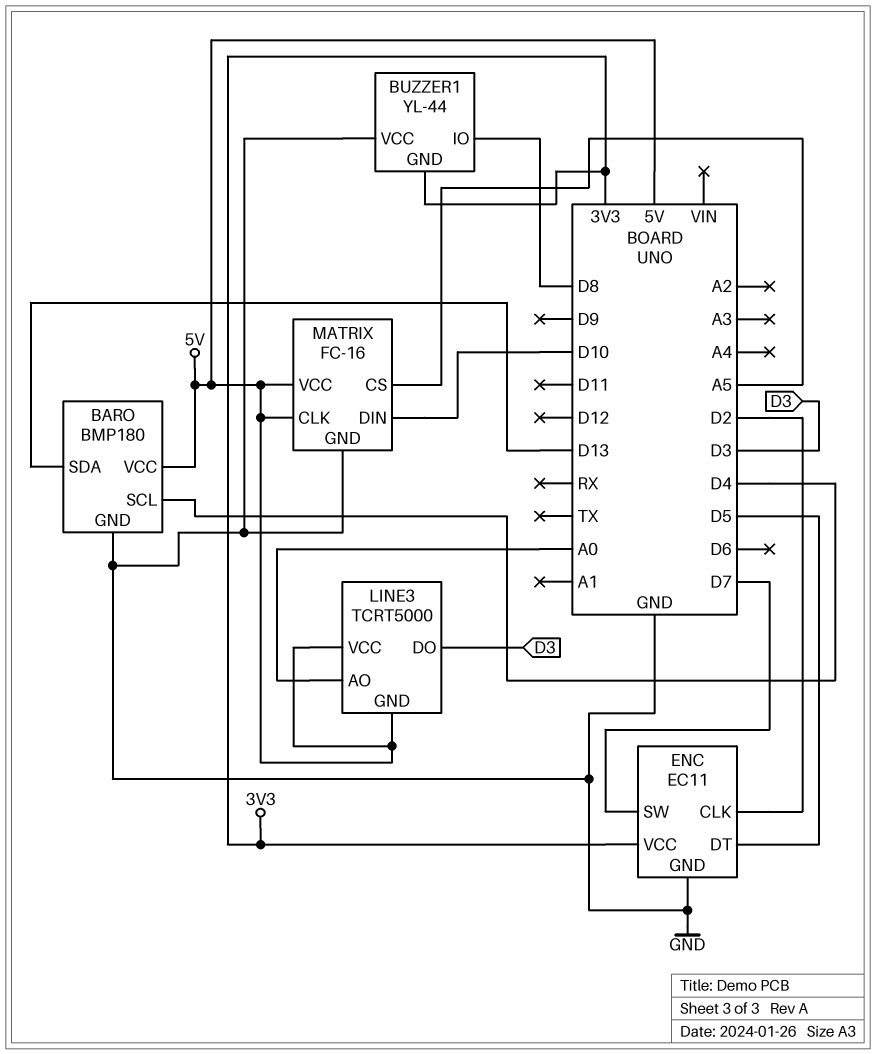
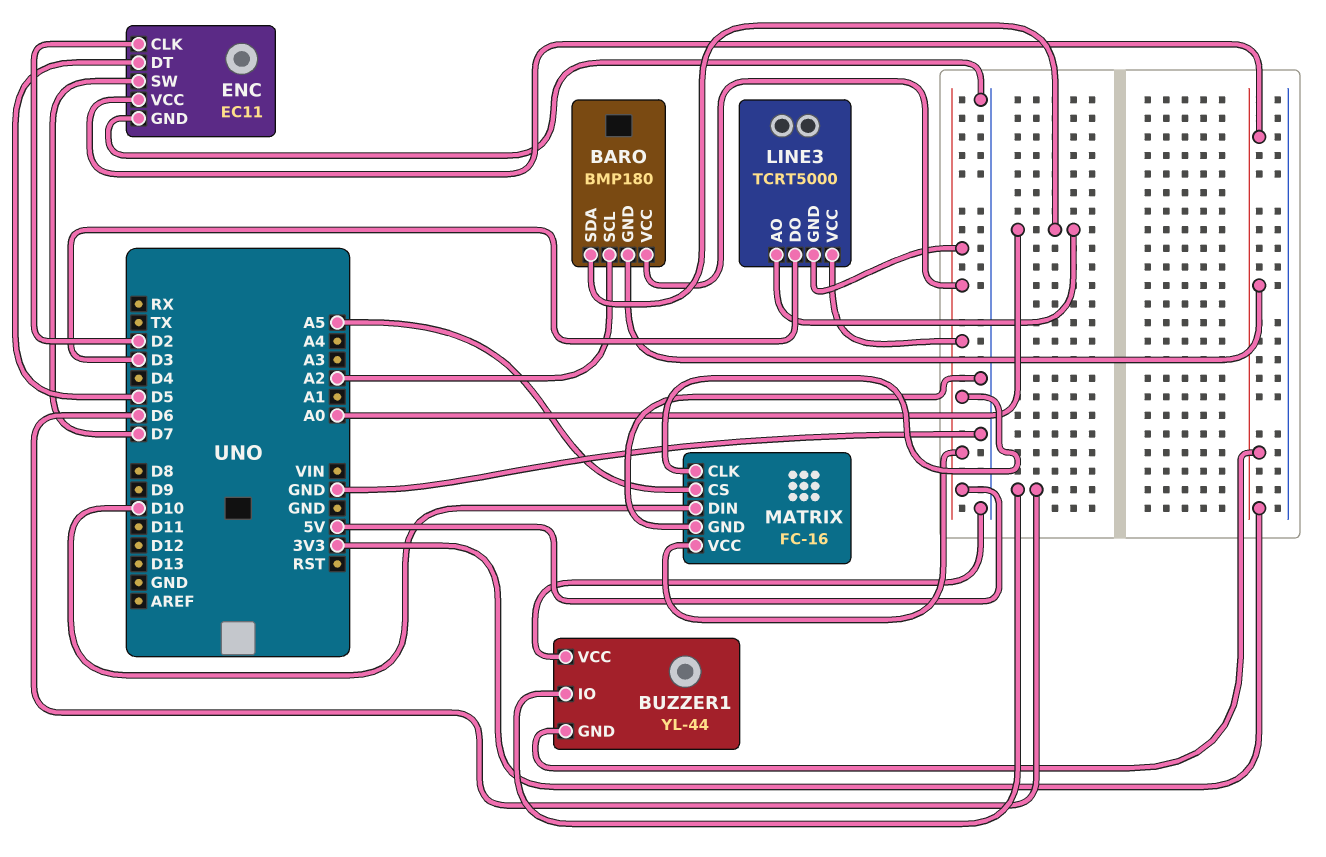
BARO pin GND: GND -> 3V3
BARO pin SCL: D4 -> A2
BARO pin SDA: D13 -> A0
BUZZER1 pin IO: D8 -> D6

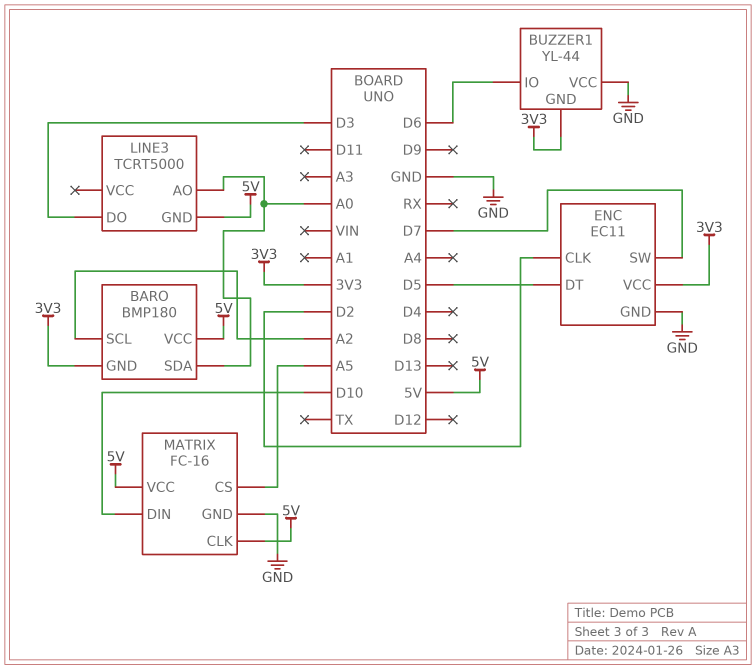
LINE3 pin VCC: 5V -> none

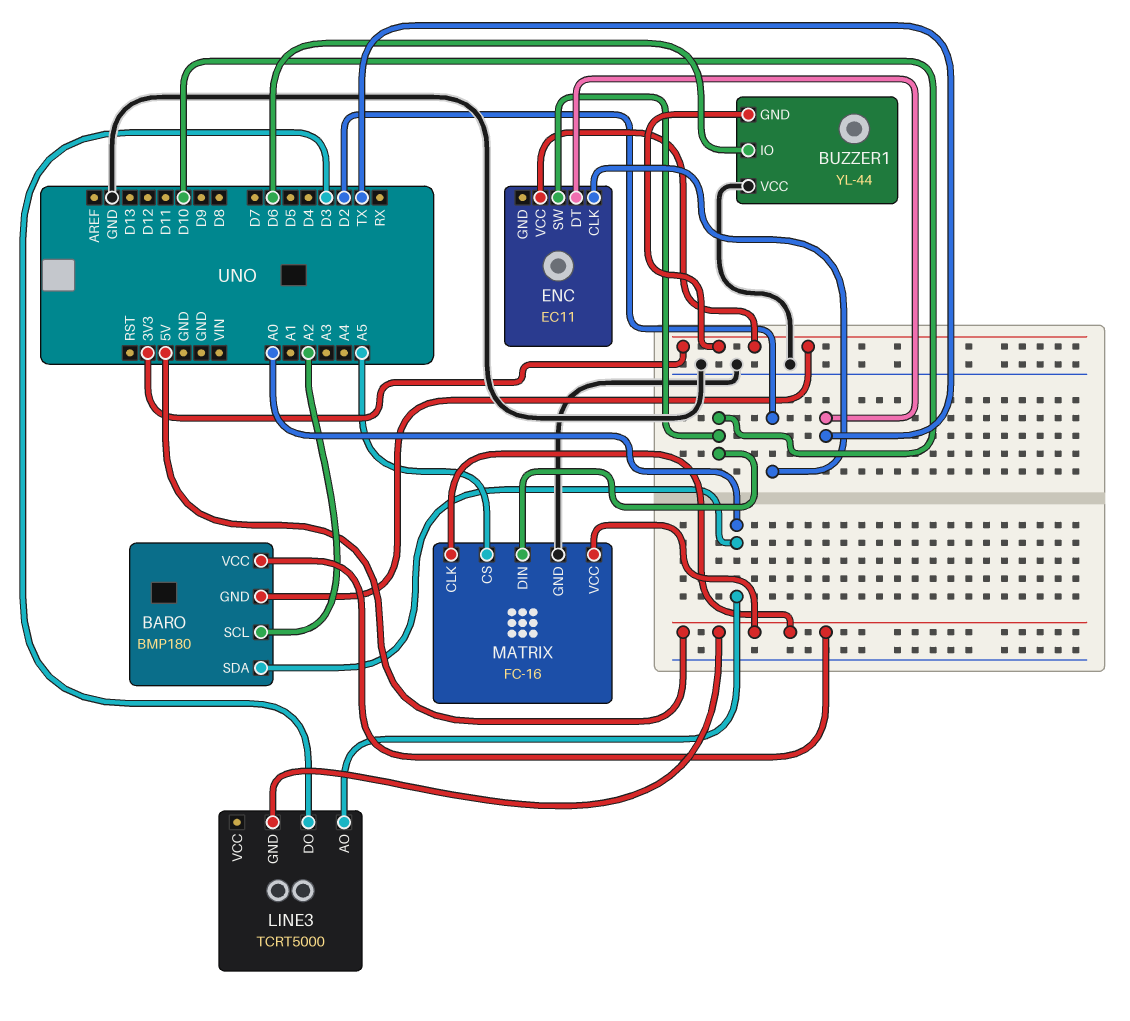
ENC pin DT: D5 -> TX
ENC pin GND: GND -> none
ENC pin SW: D7 -> D10

